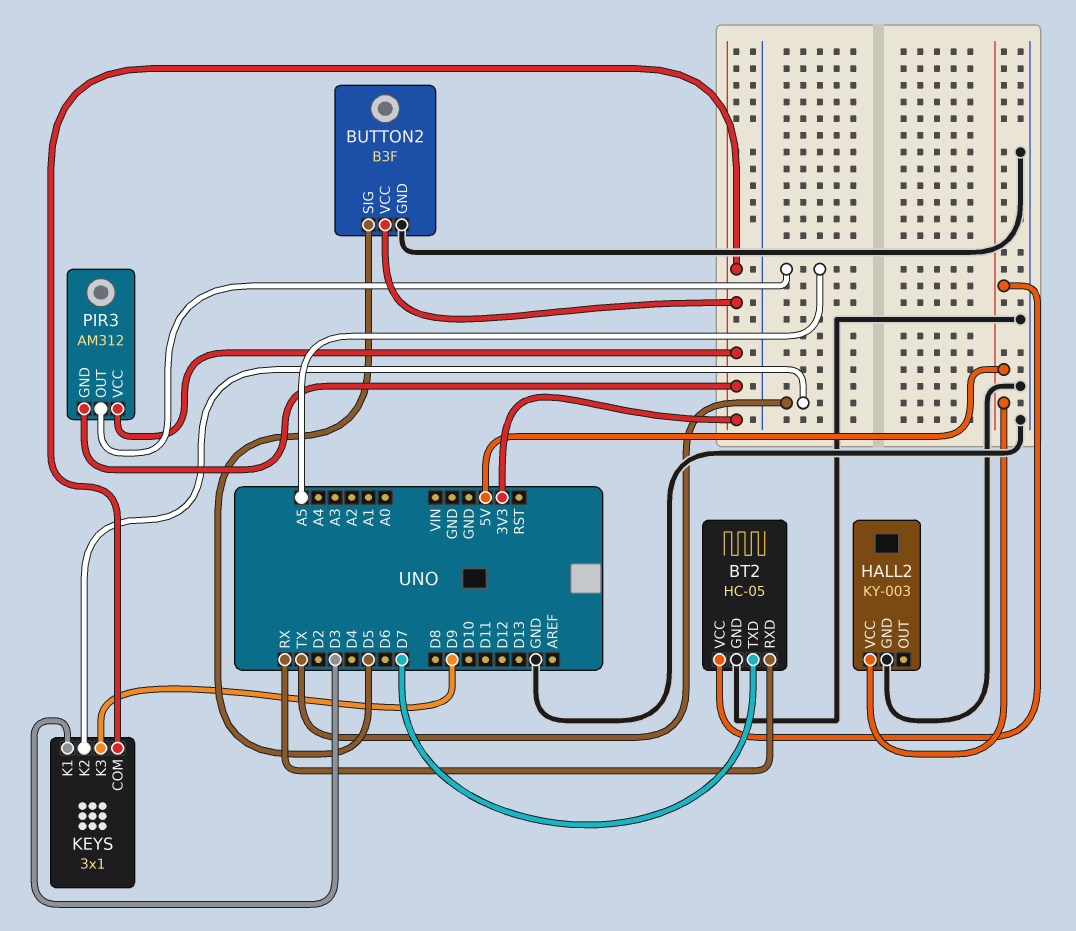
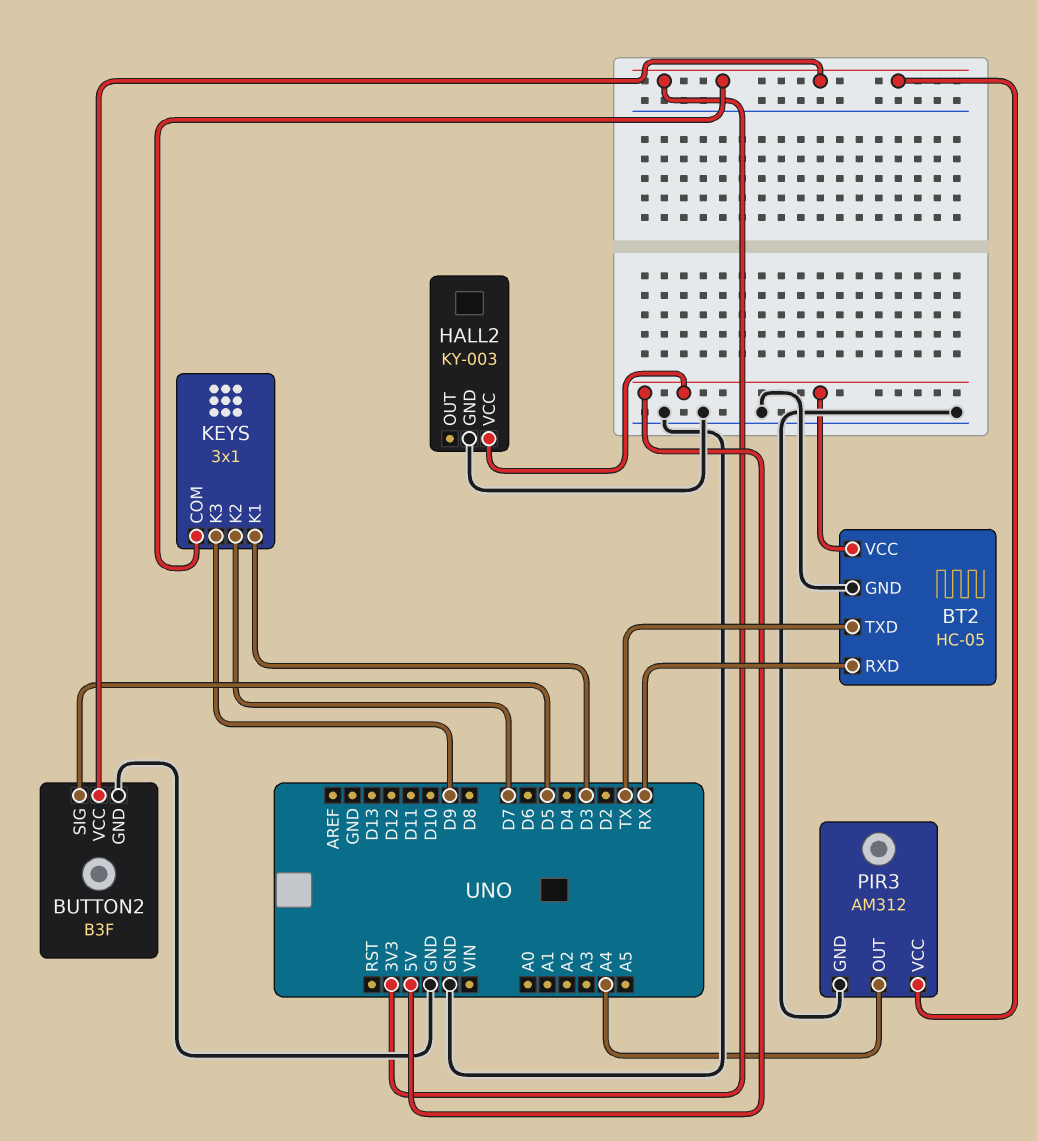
BT2 pin TXD: D7 -> TX
KEYS pin K2: TX -> D7
PIR3 pin GND: 3V3 -> GND
PIR3 pin OUT: A5 -> A4

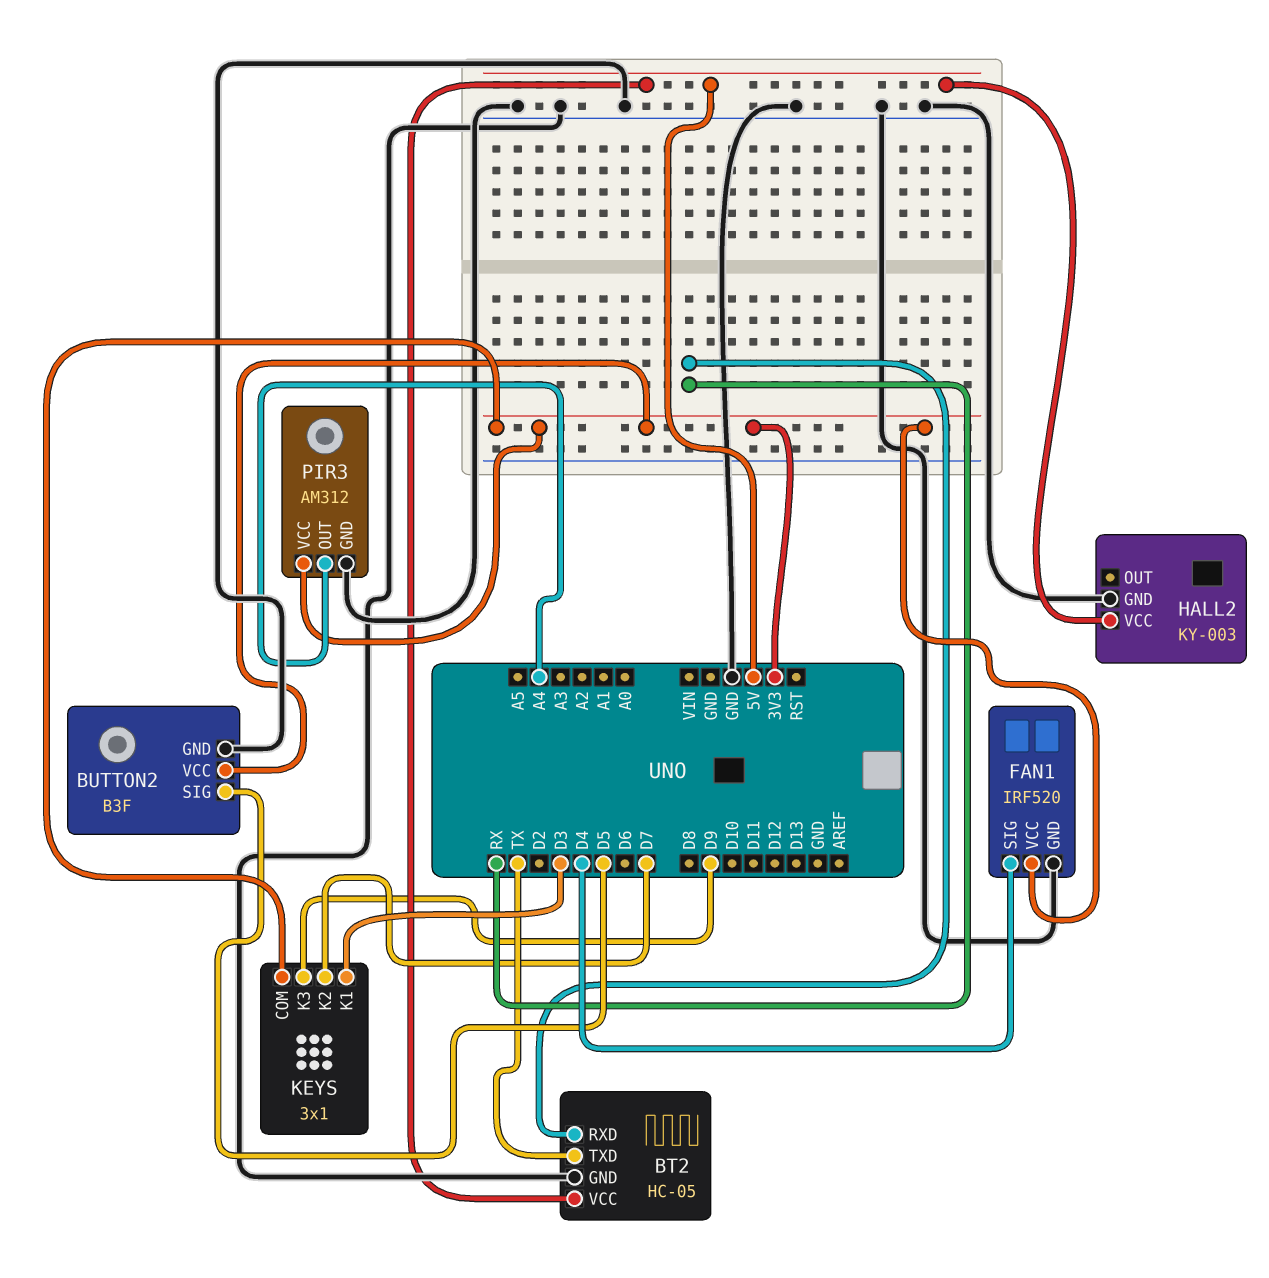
FAN1: none -> IRF520
FAN1 pin GND: none -> GND
FAN1 pin SIG: none -> D4
FAN1 pin VCC: none -> 3V3

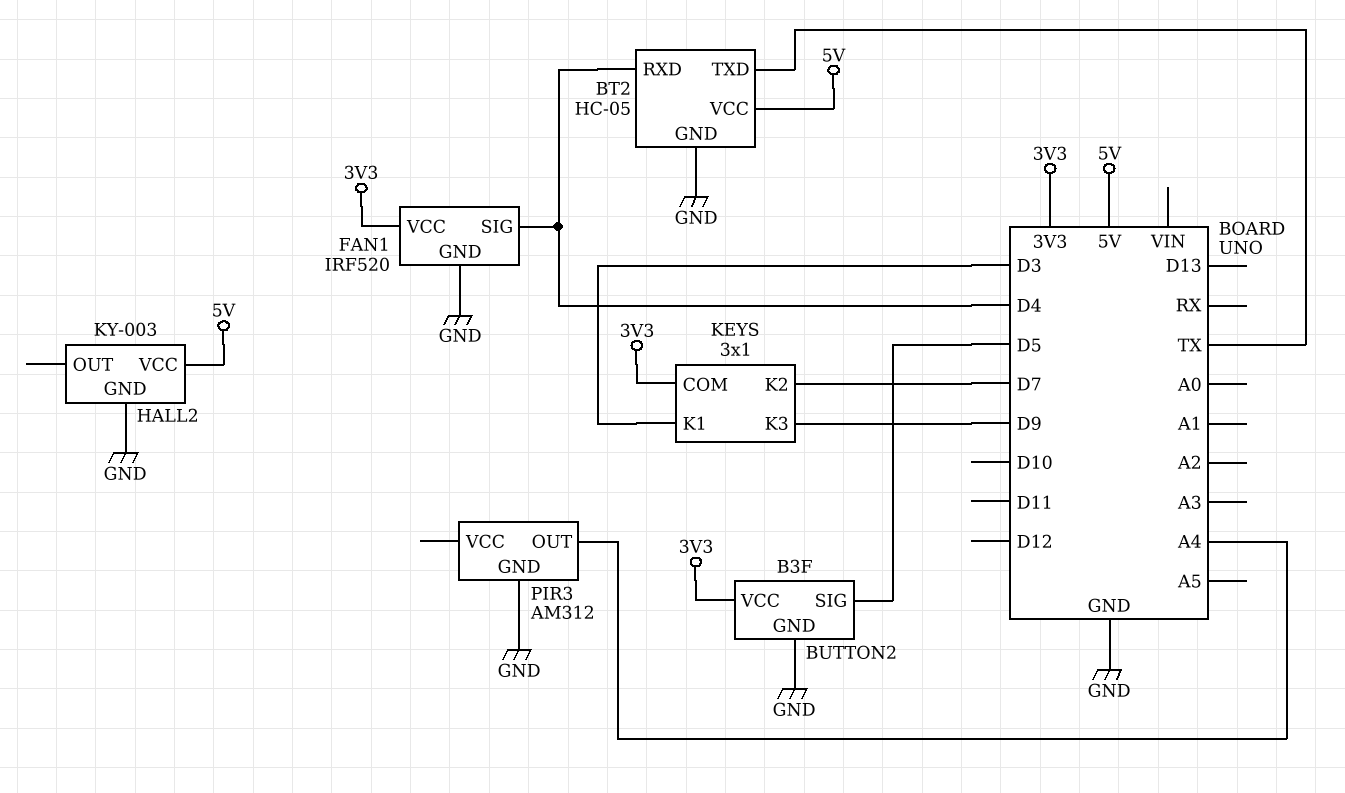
BT2 pin RXD: RX -> D4
PIR3 pin VCC: 3V3 -> none

